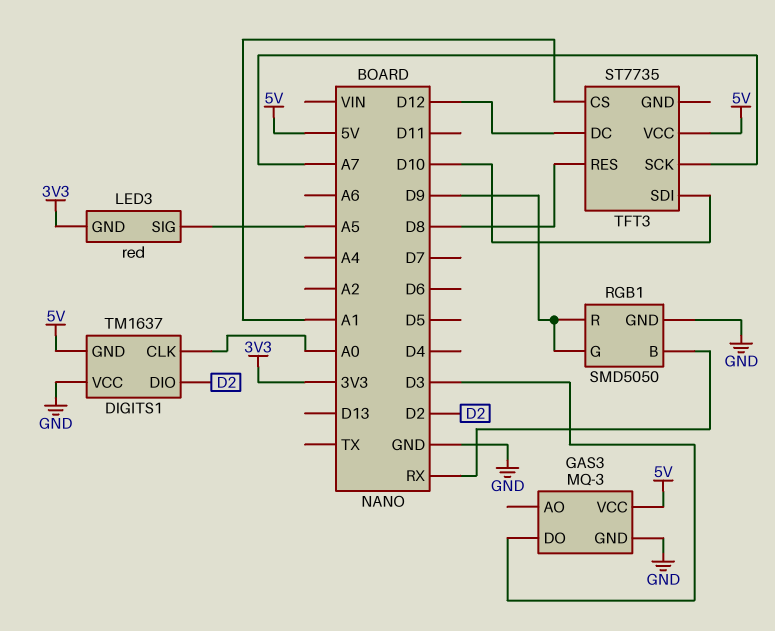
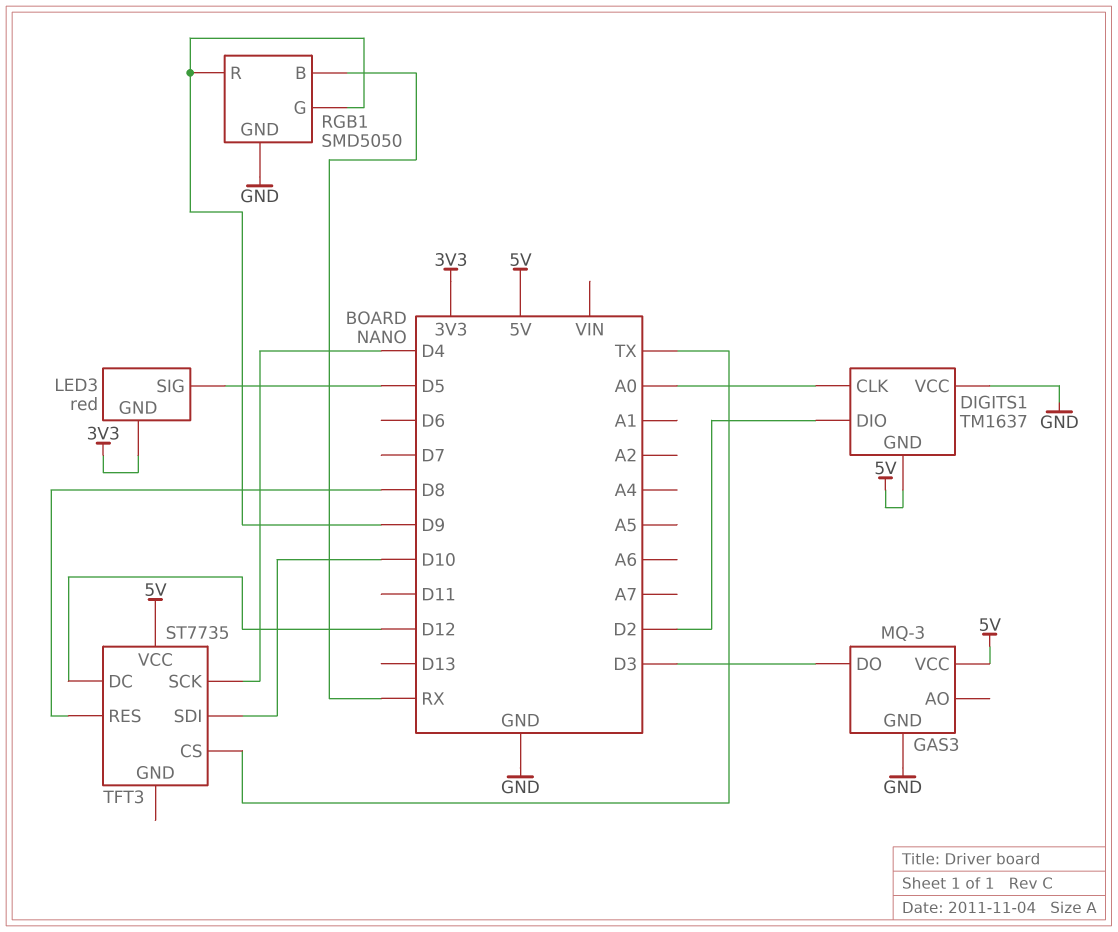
LED3 pin SIG: A5 -> D5
TFT3 pin CS: A1 -> TX
TFT3 pin SCK: A7 -> D4

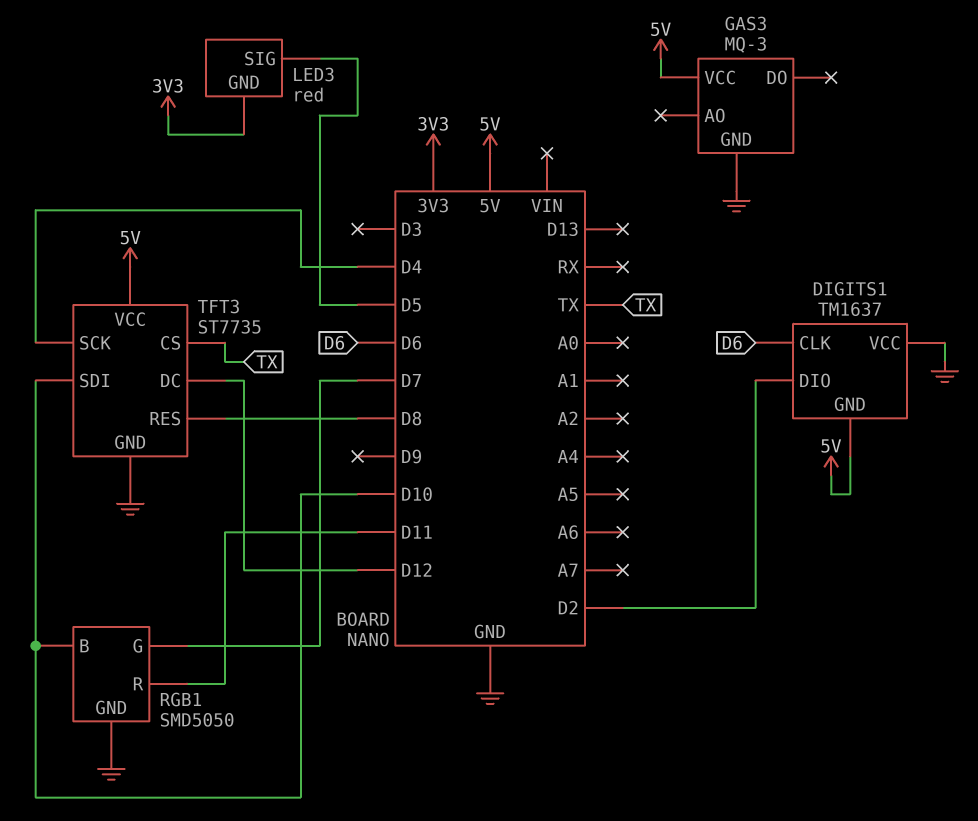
DIGITS1 pin CLK: A0 -> D6
GAS3 pin DO: D3 -> none
RGB1 pin B: RX -> D10
RGB1 pin G: D9 -> D7
RGB1 pin R: D9 -> D11
TFT3 pin GND: none -> GND

